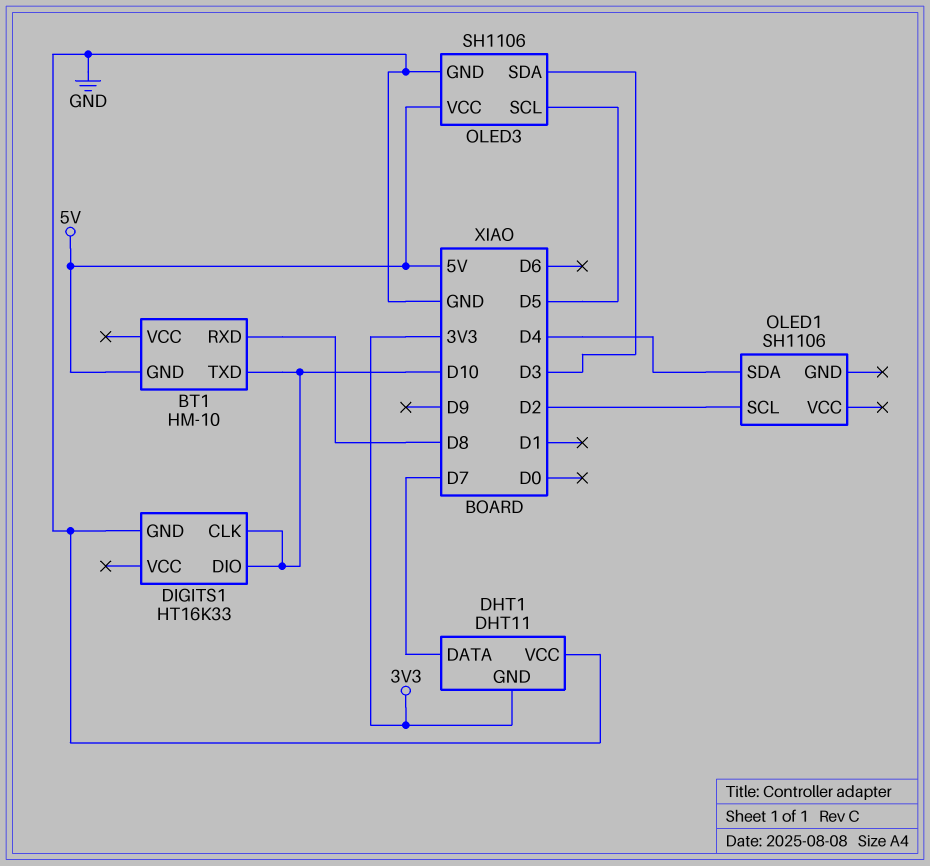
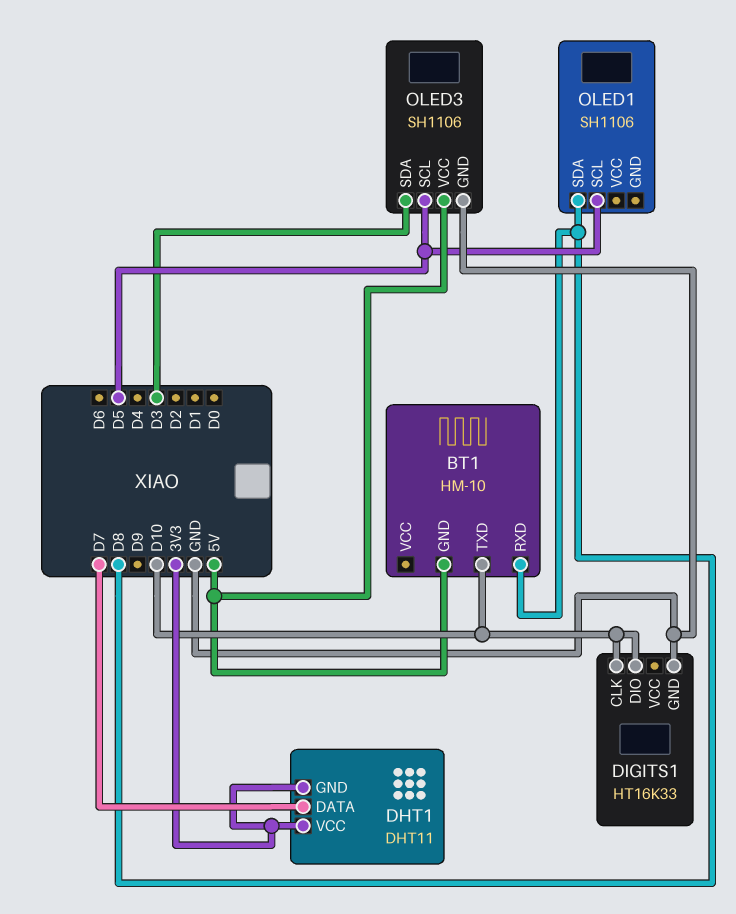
DHT1 pin VCC: GND -> 3V3
OLED1 pin SCL: D2 -> D5
OLED1 pin SDA: D4 -> D8

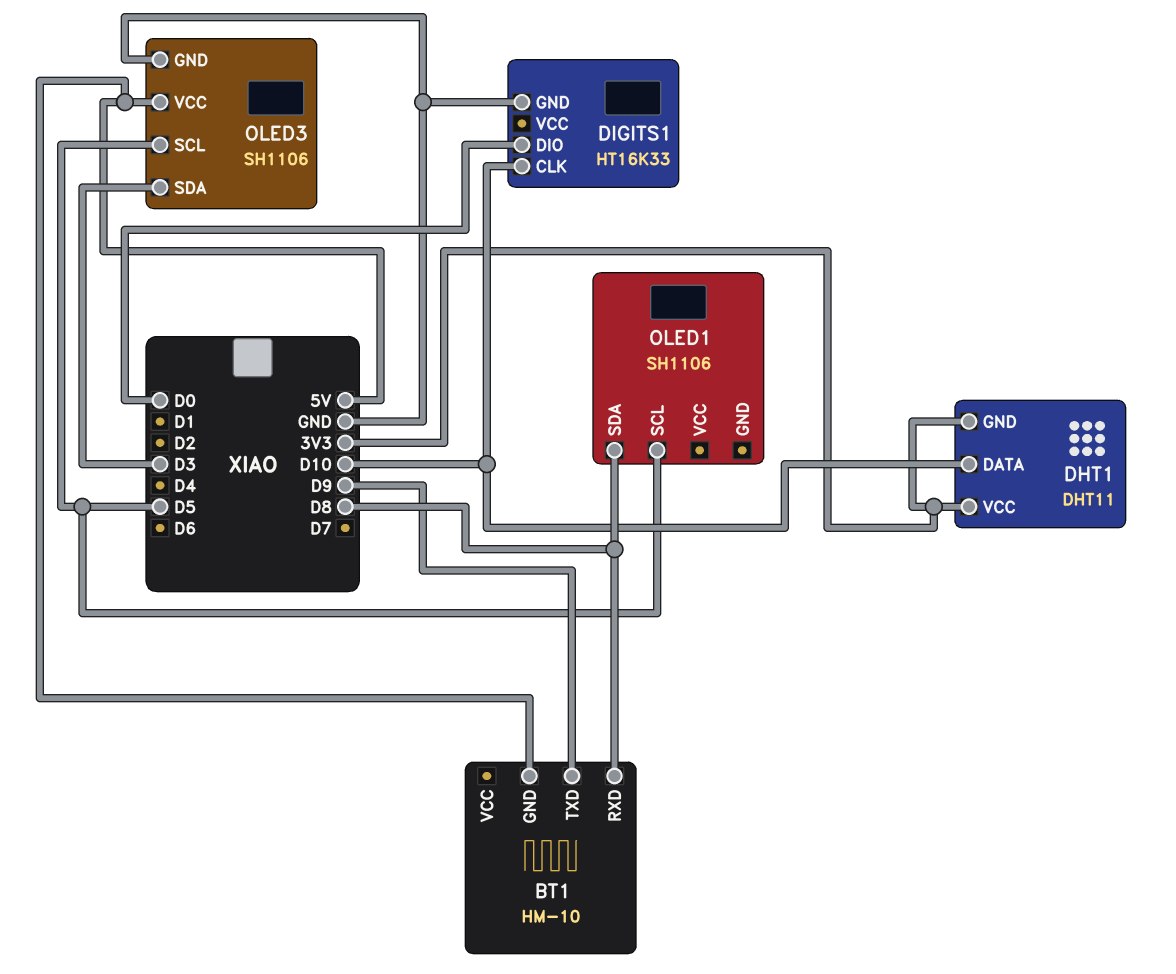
BT1 pin TXD: D10 -> D9
DHT1 pin DATA: D7 -> D10
DIGITS1 pin DIO: D10 -> D0

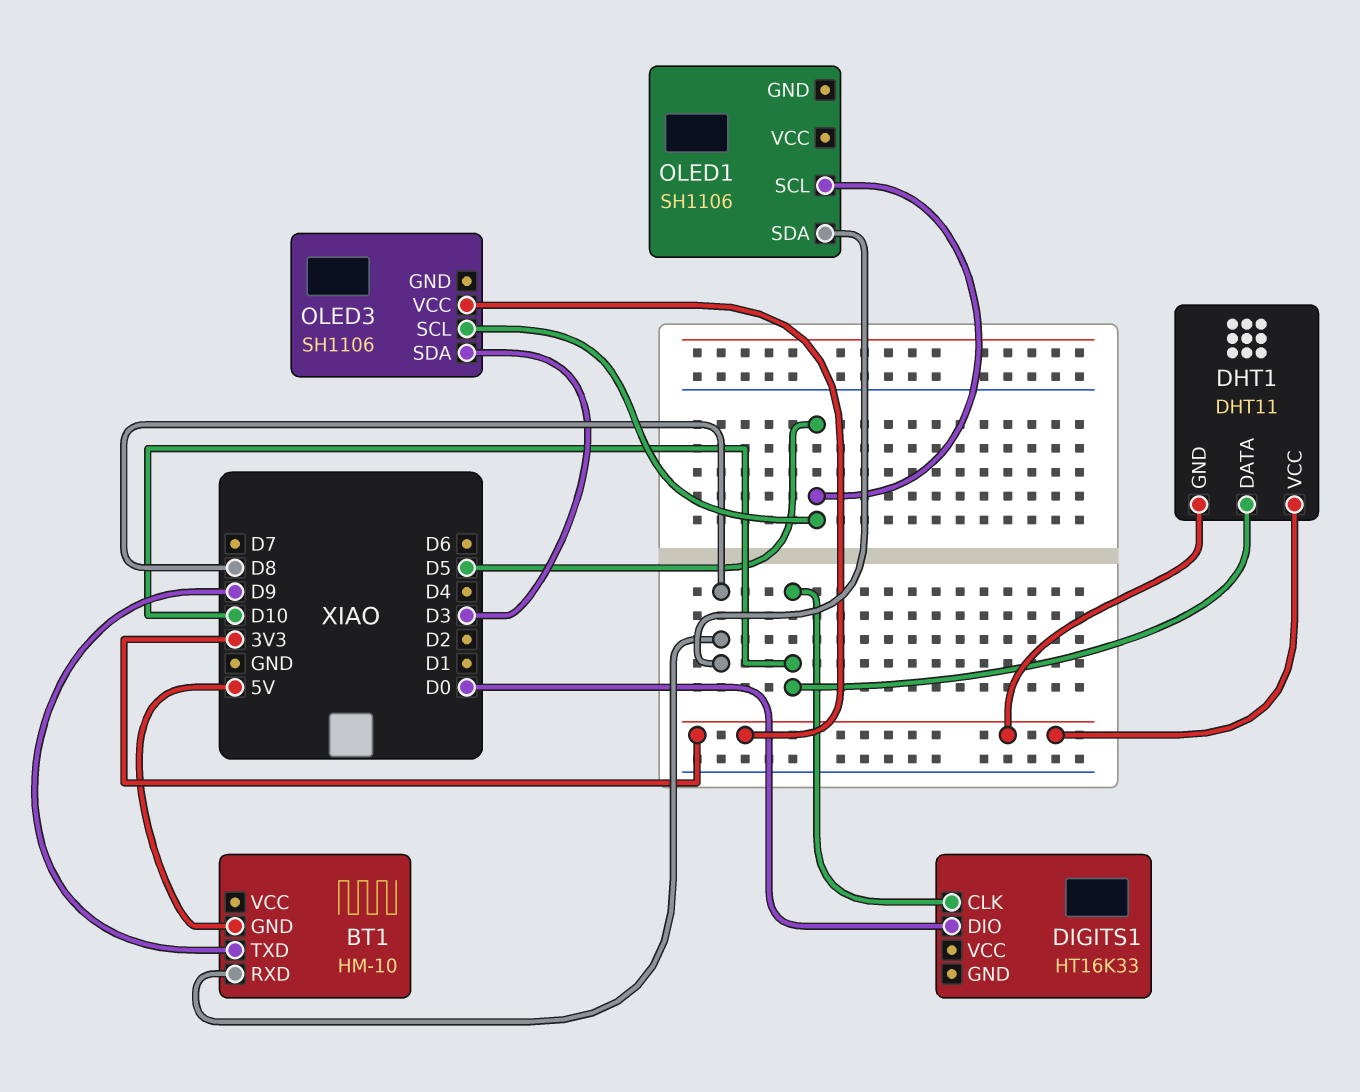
DIGITS1 pin GND: GND -> none
OLED3 pin GND: GND -> none
OLED3 pin VCC: 5V -> 3V3

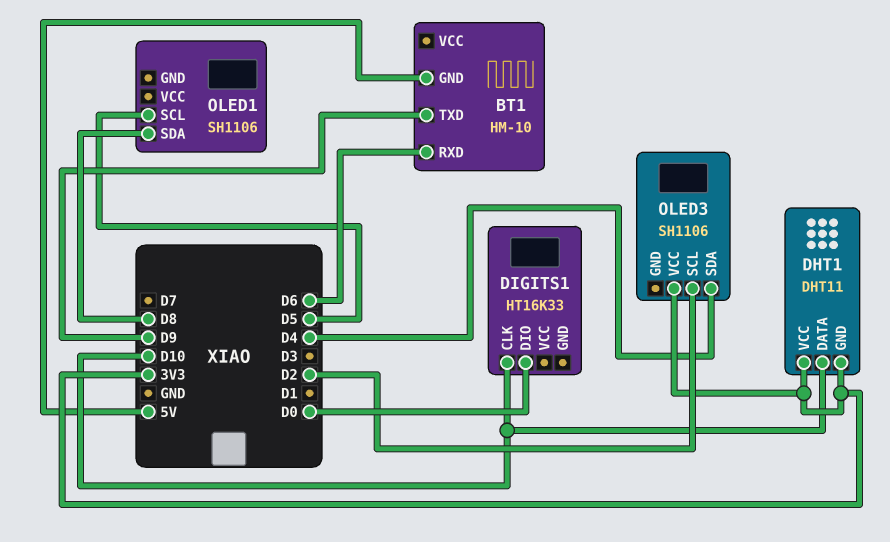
BT1 pin RXD: D8 -> D6
OLED3 pin SCL: D5 -> D2
OLED3 pin SDA: D3 -> D4

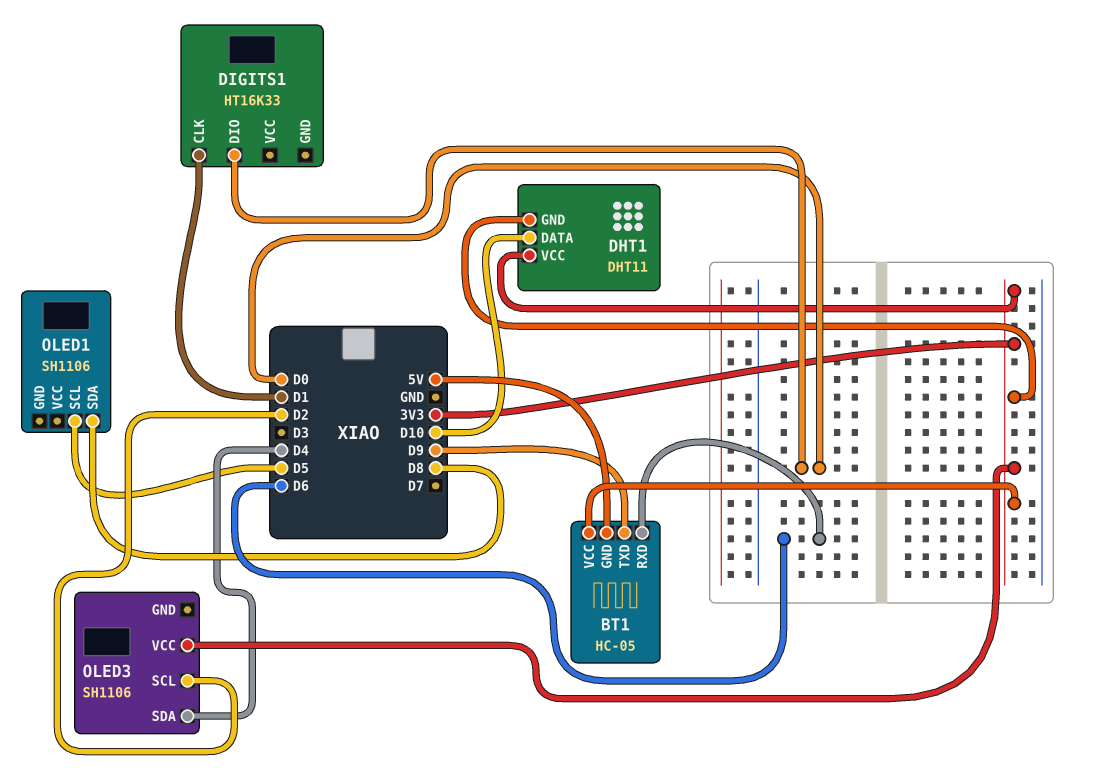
BT1: HM-10 -> HC-05
BT1 pin VCC: none -> 3V3
DIGITS1 pin CLK: D10 -> D1

